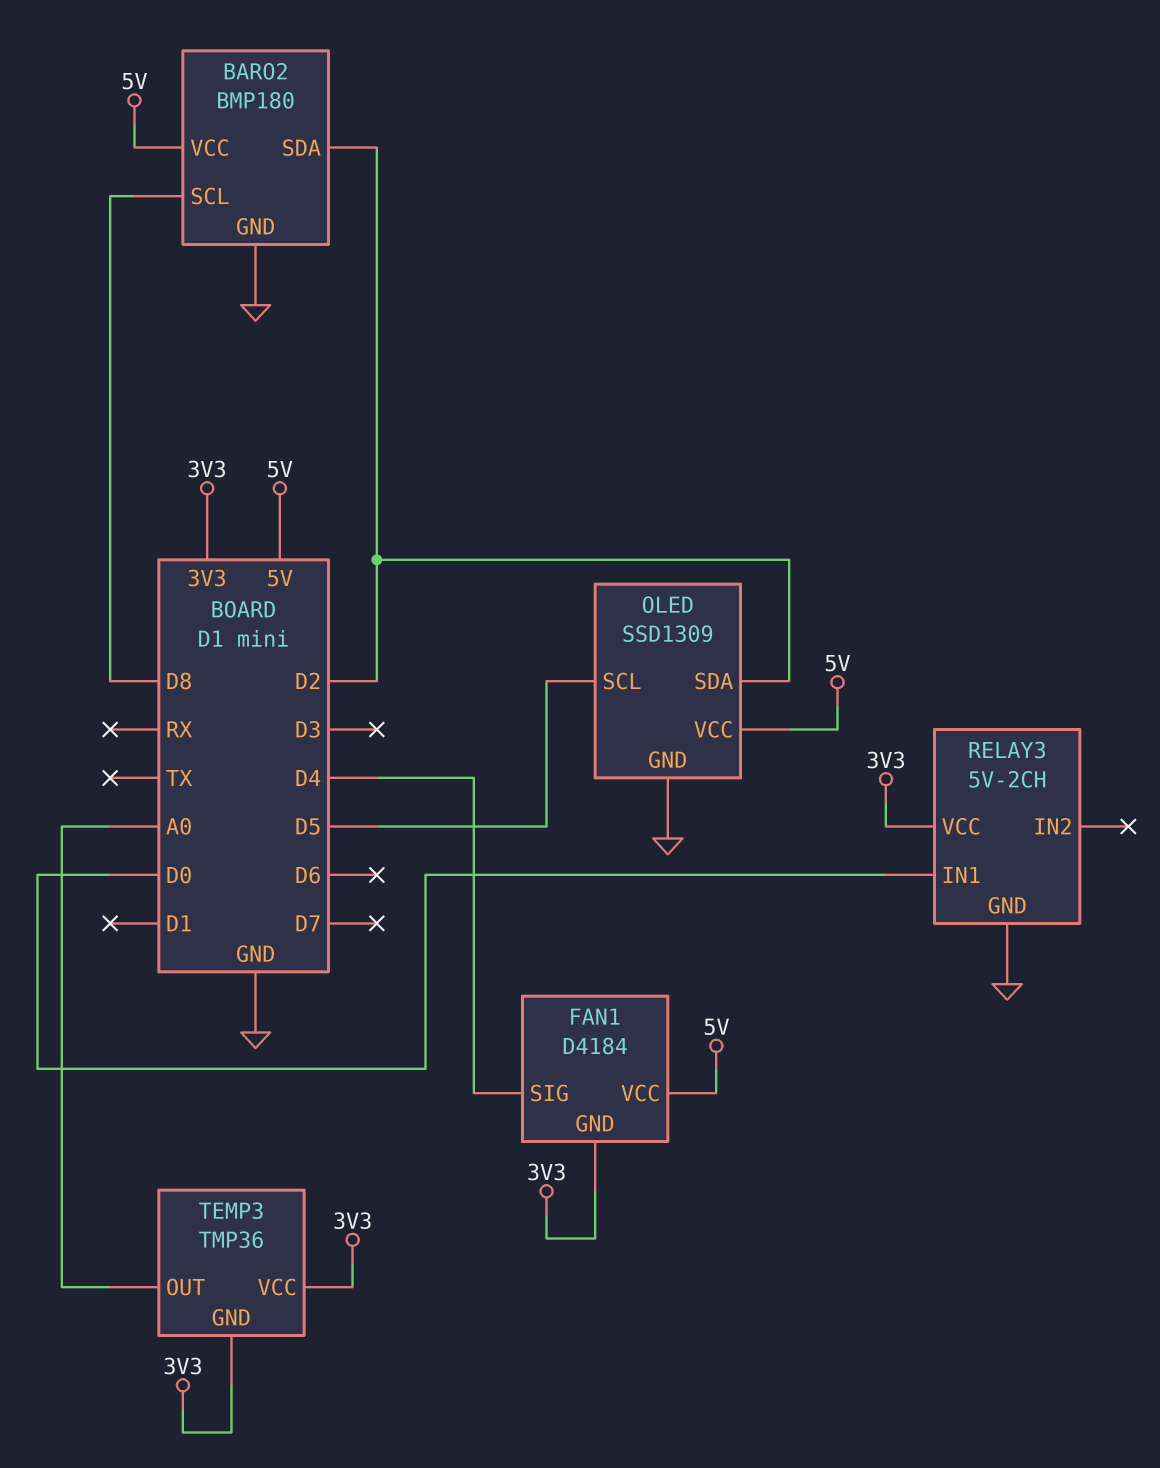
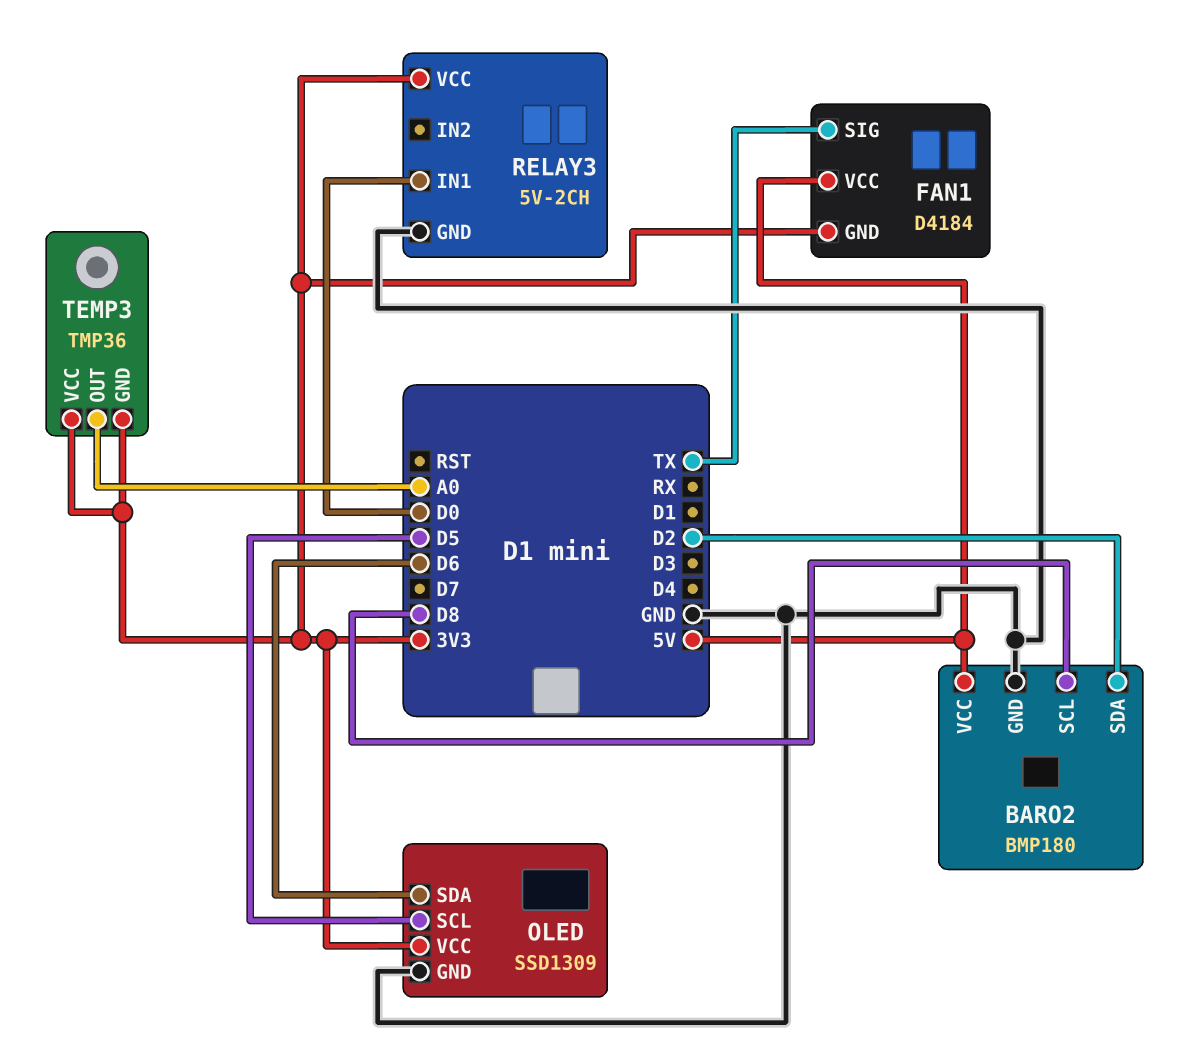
FAN1 pin SIG: D4 -> TX
OLED pin SDA: D2 -> D6
OLED pin VCC: 5V -> 3V3

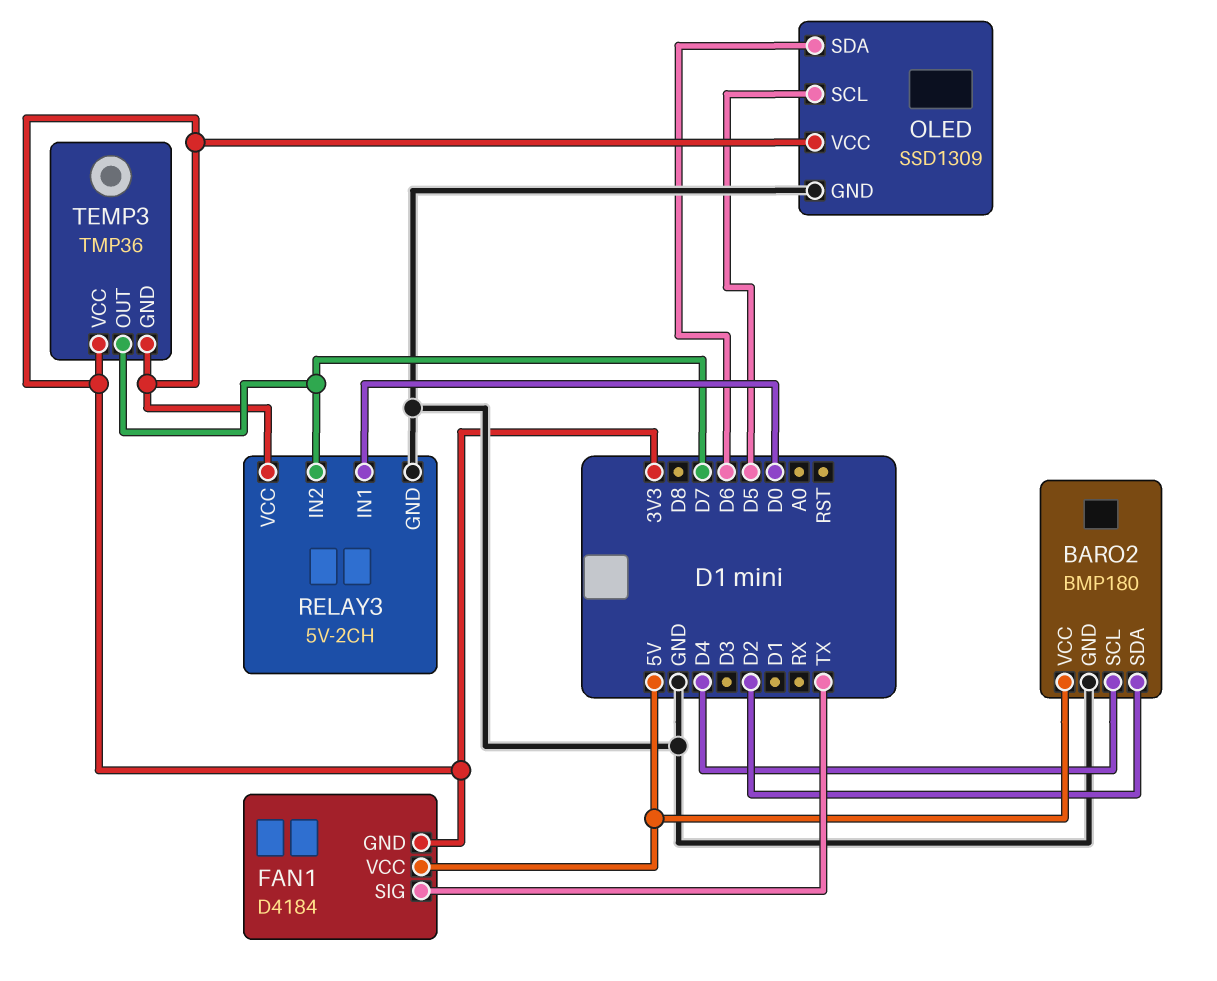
BARO2 pin SCL: D8 -> D4
RELAY3 pin IN2: none -> D7
TEMP3 pin OUT: A0 -> D7

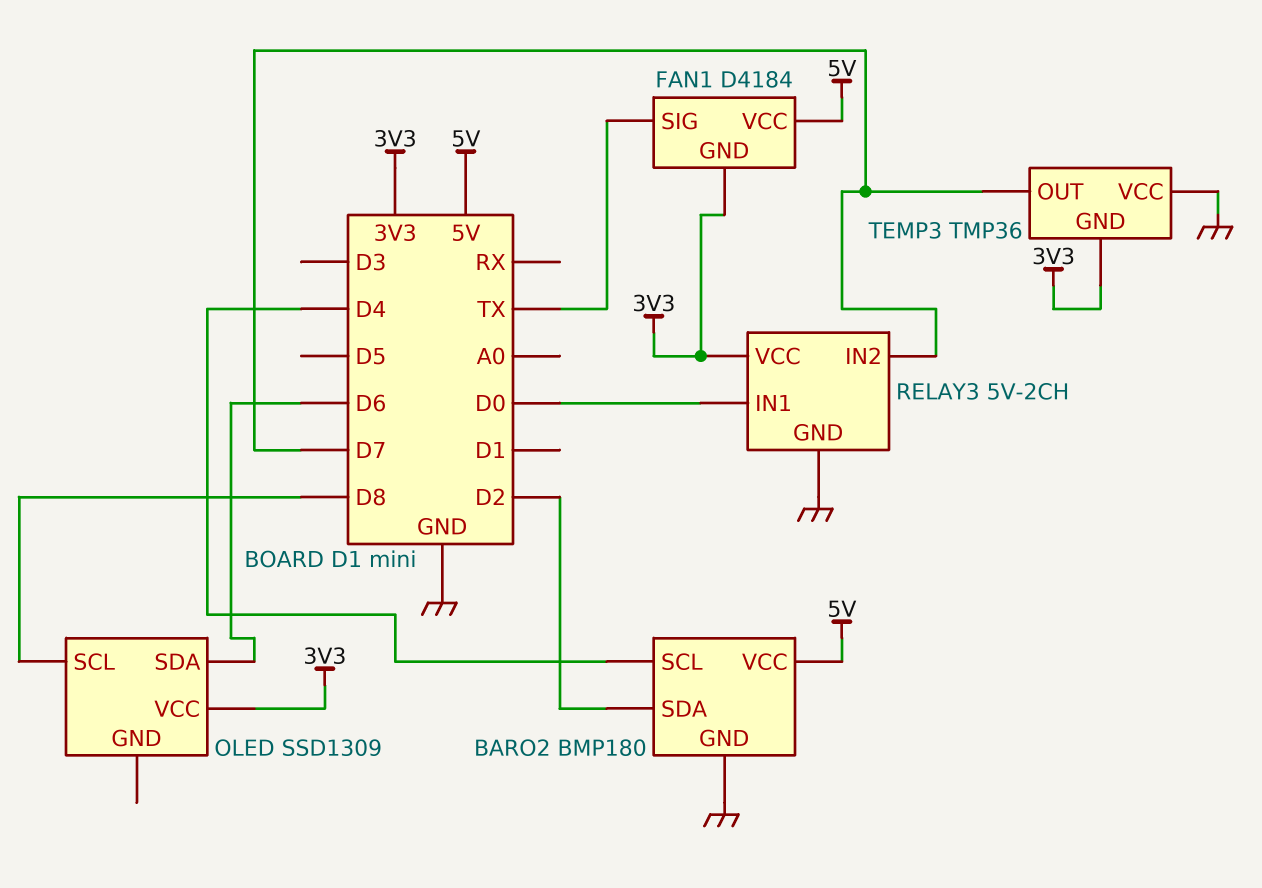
OLED pin GND: GND -> none
OLED pin SCL: D5 -> D8
TEMP3 pin VCC: 3V3 -> GND

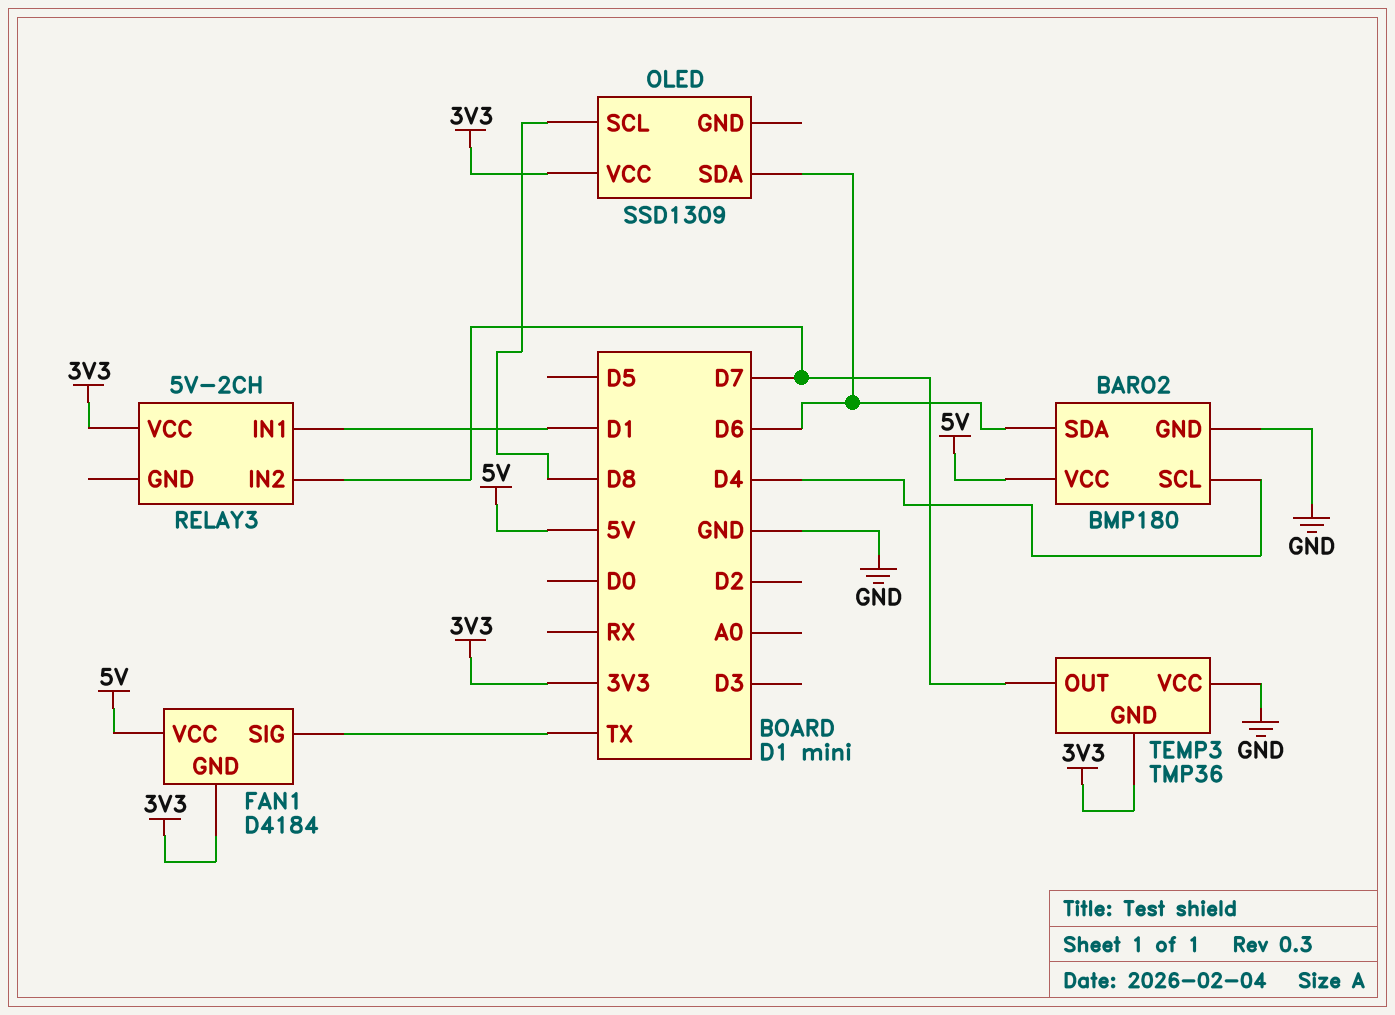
BARO2 pin SDA: D2 -> D6
RELAY3 pin GND: GND -> none
RELAY3 pin IN1: D0 -> D1

